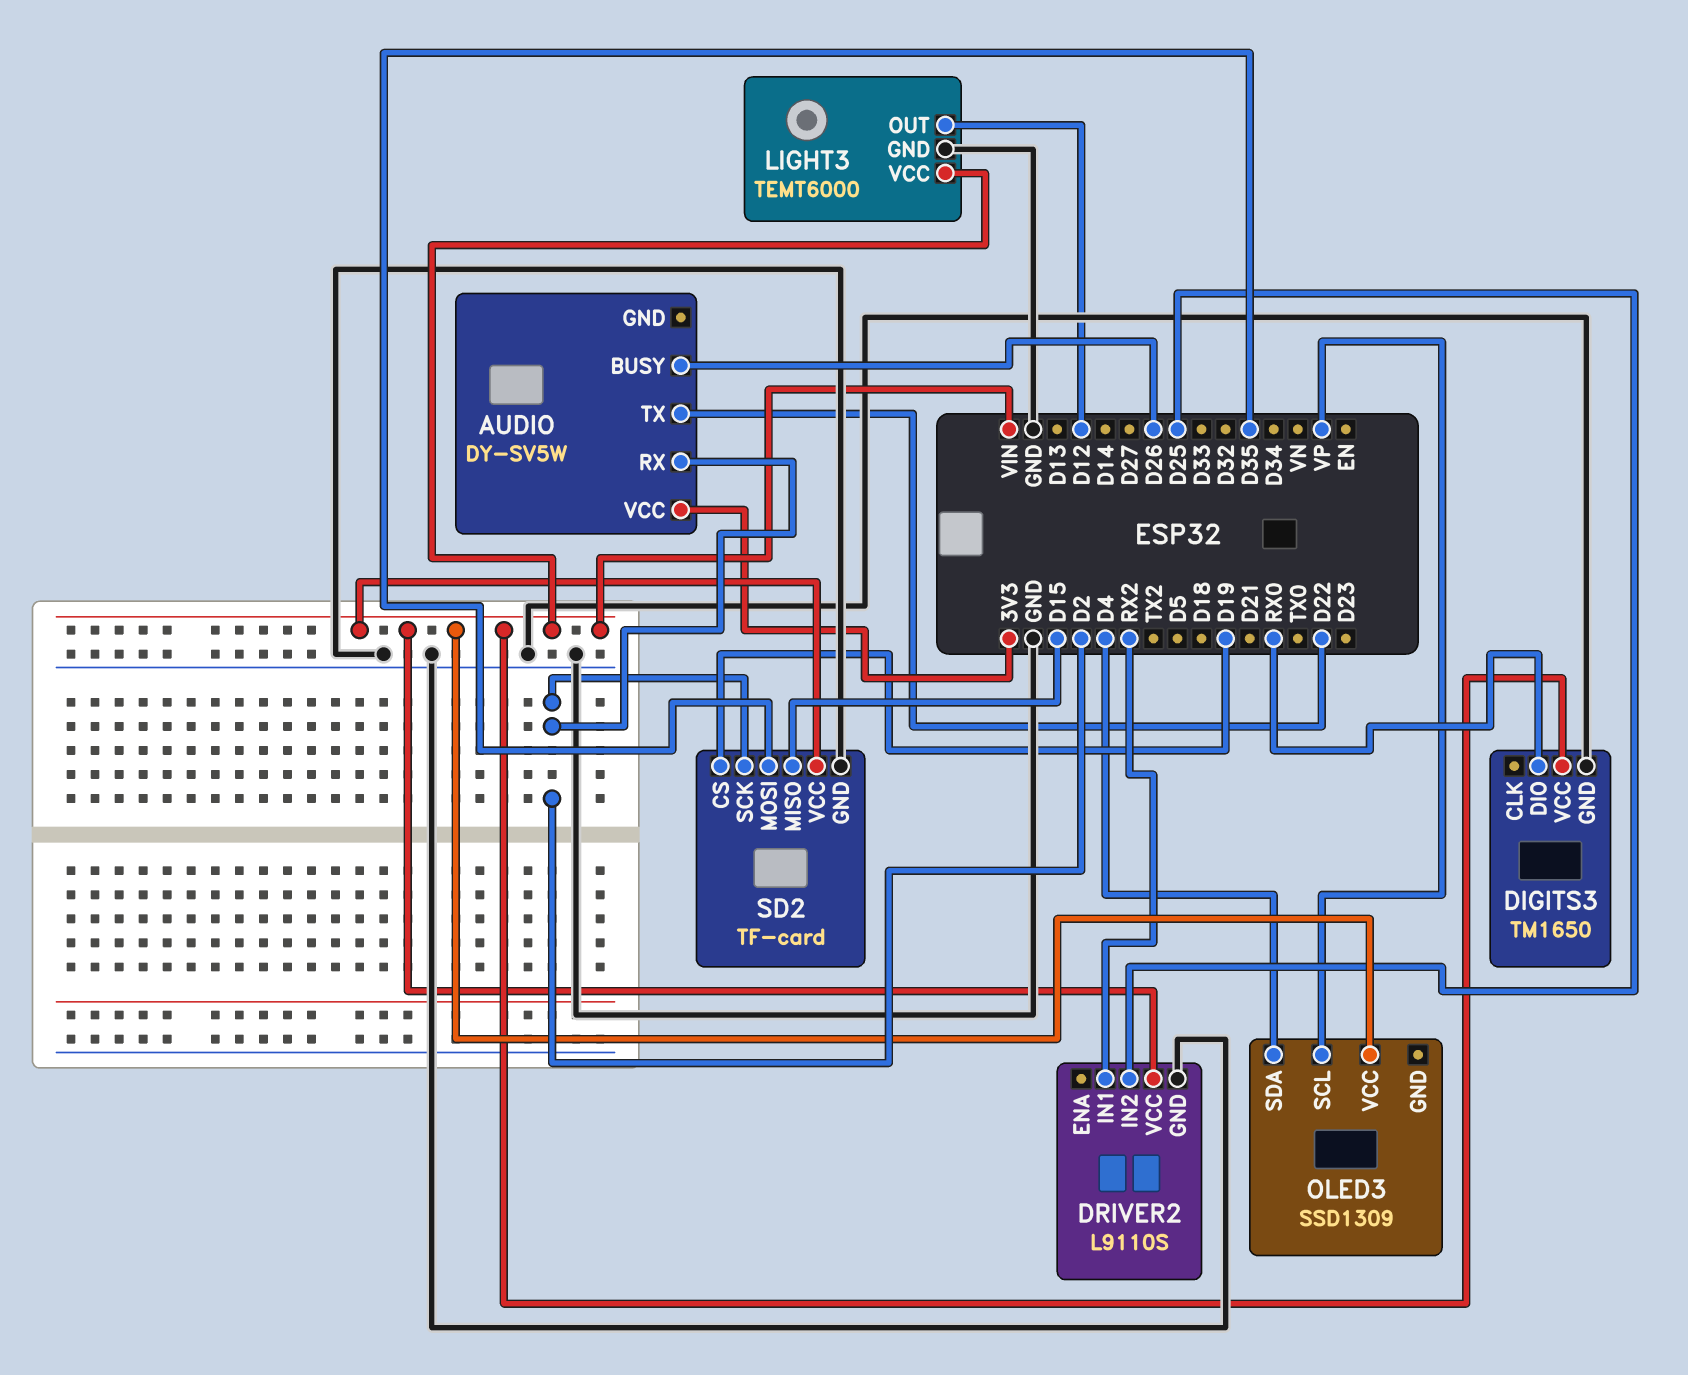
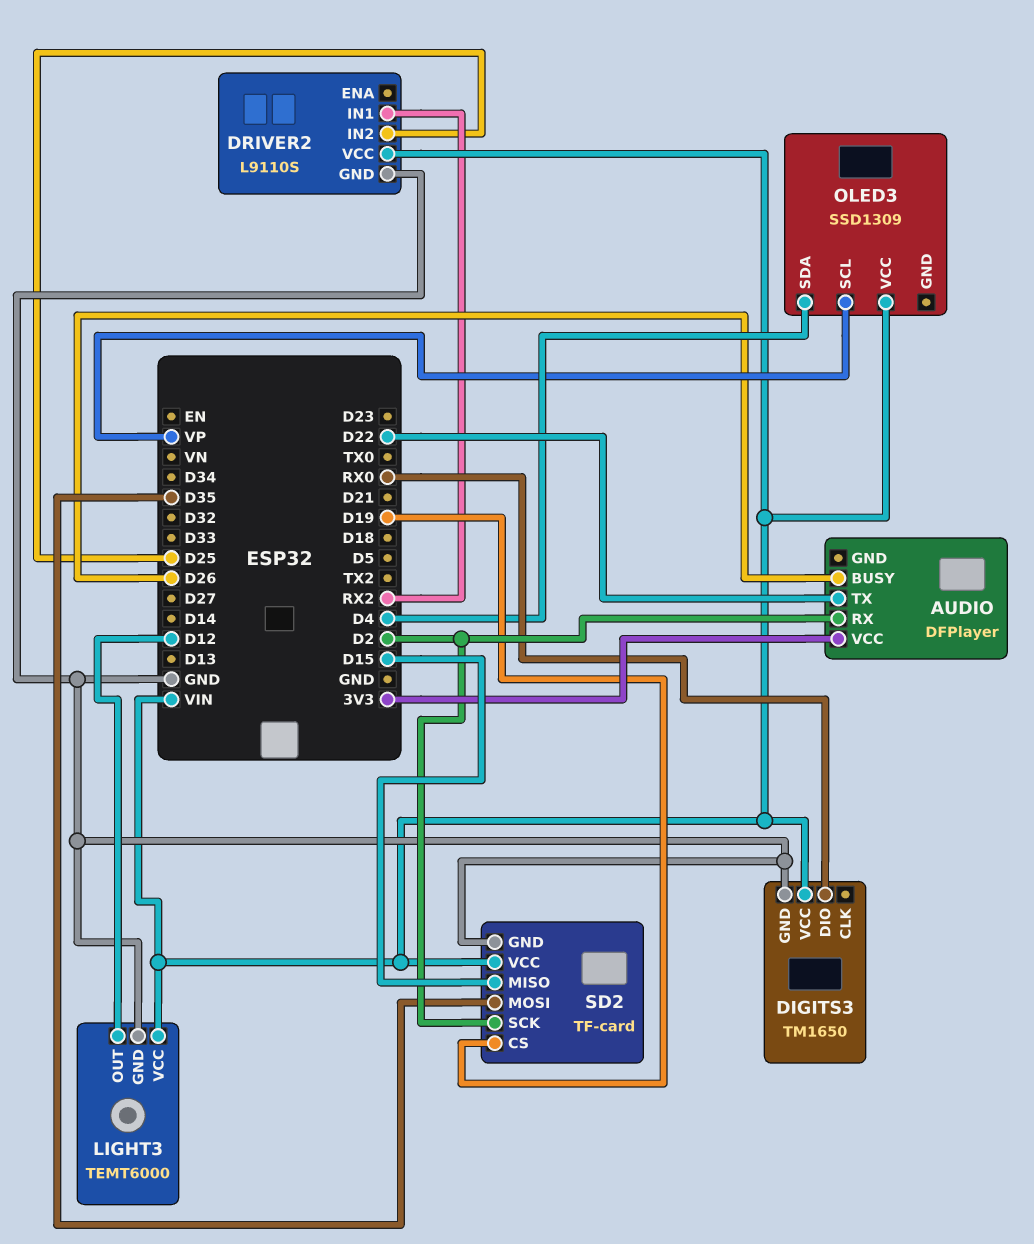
AUDIO: DY-SV5W -> DFPlayer

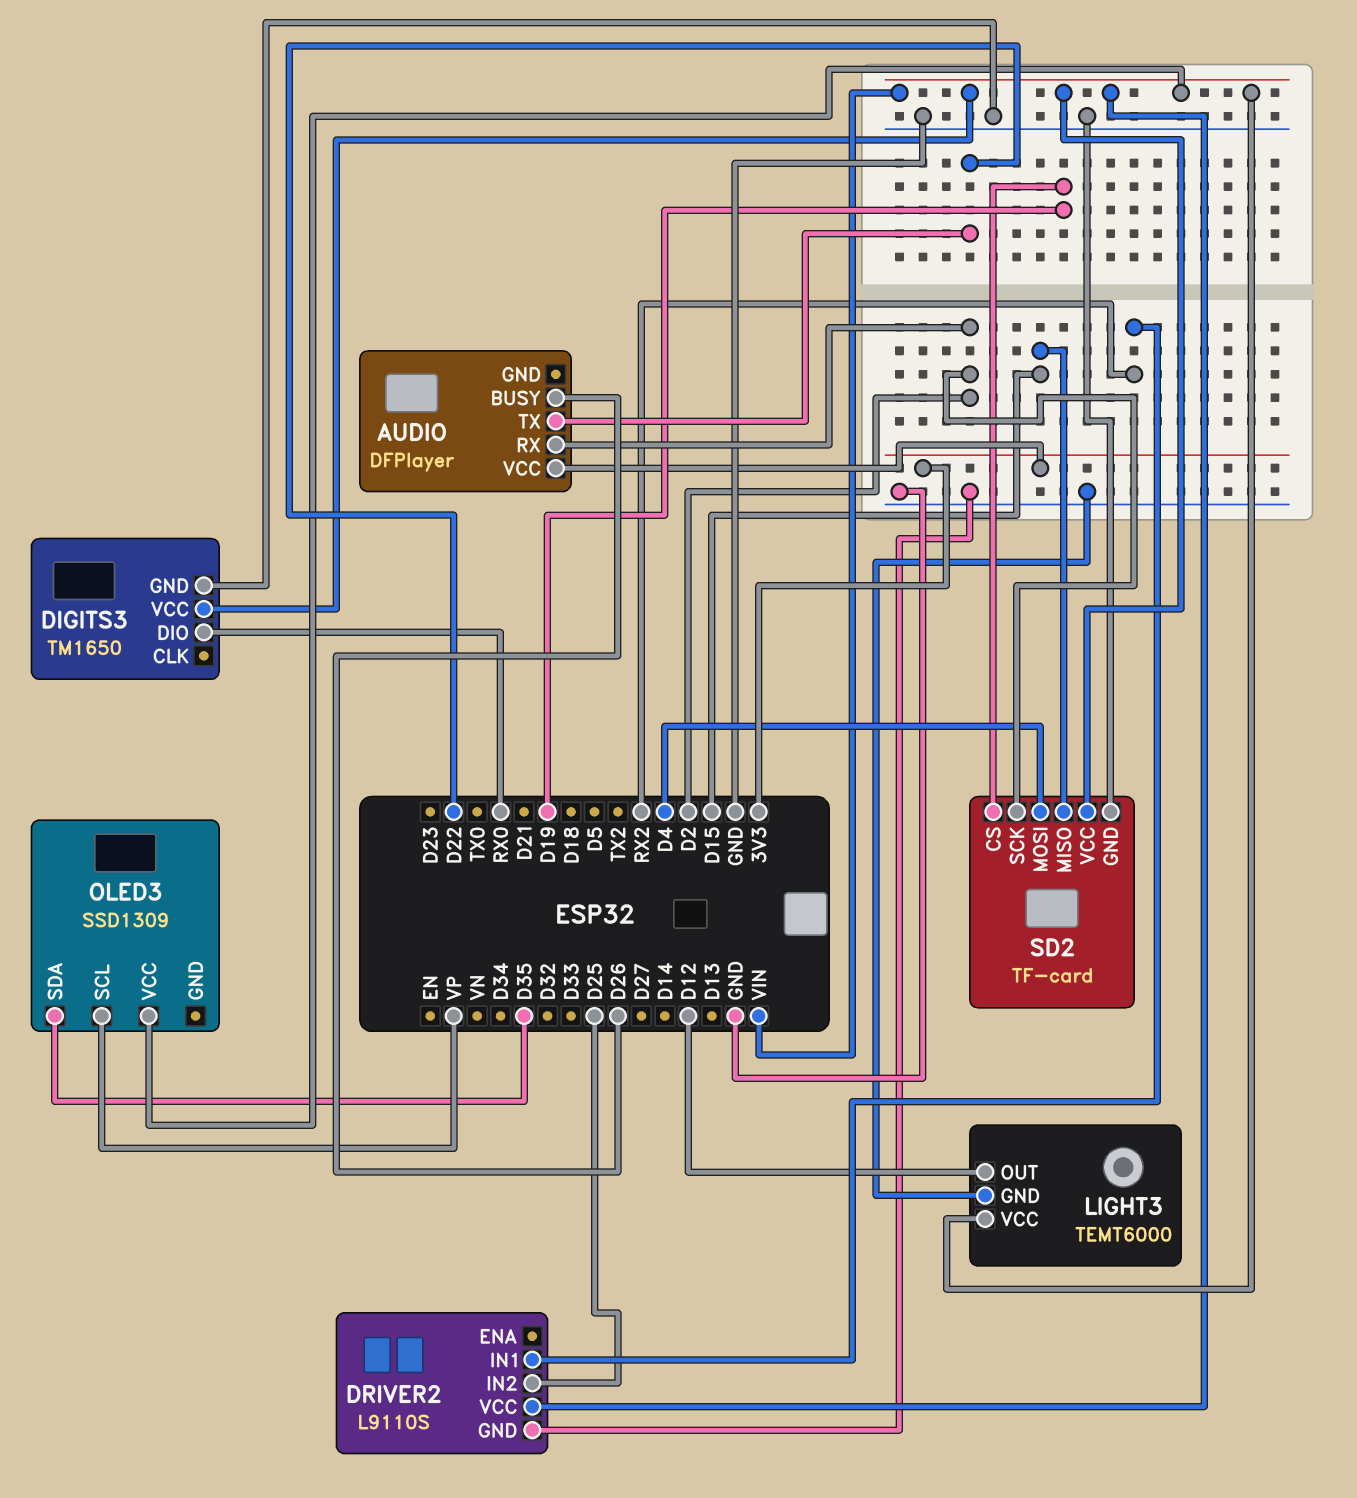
OLED3 pin SDA: D4 -> D35
SD2 pin MOSI: D35 -> D4

